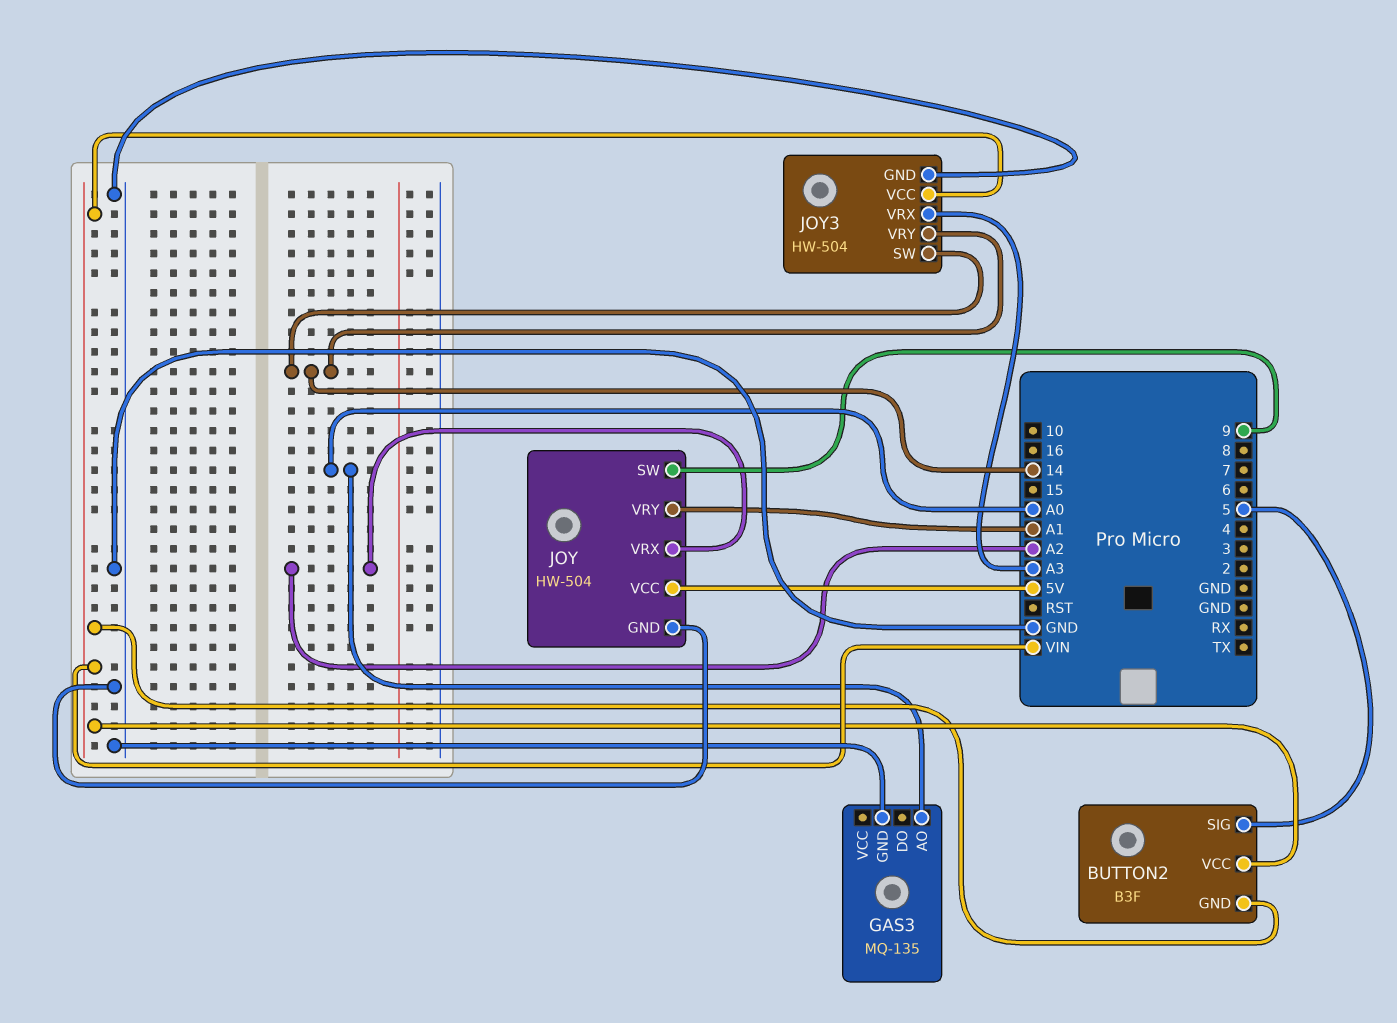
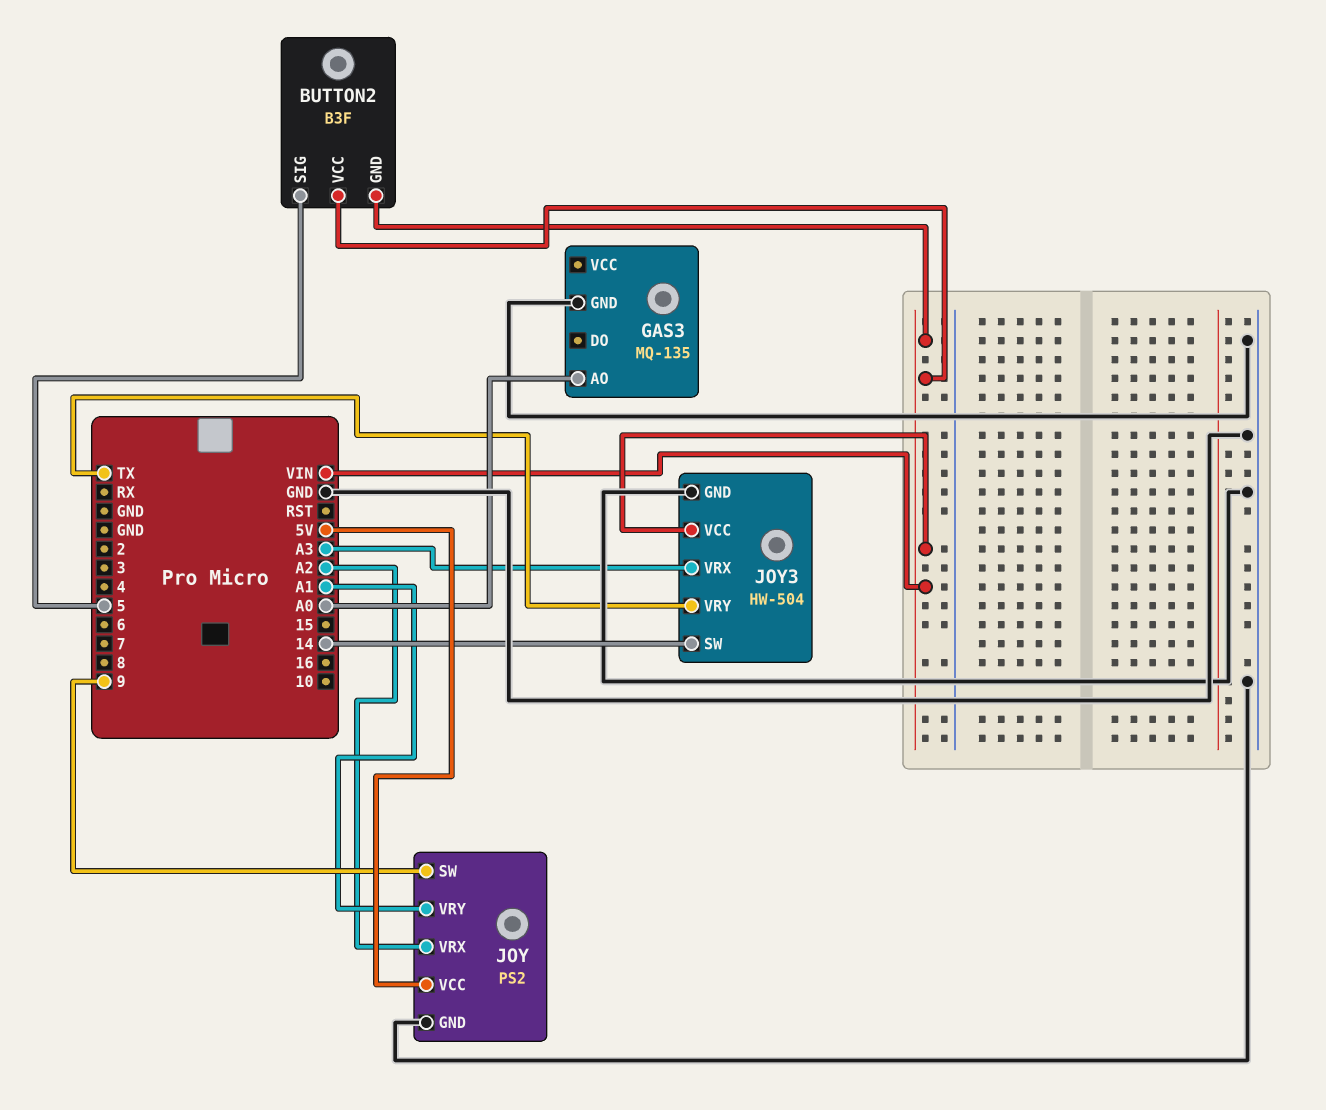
JOY: HW-504 -> PS2
JOY3 pin VRY: 14 -> TX

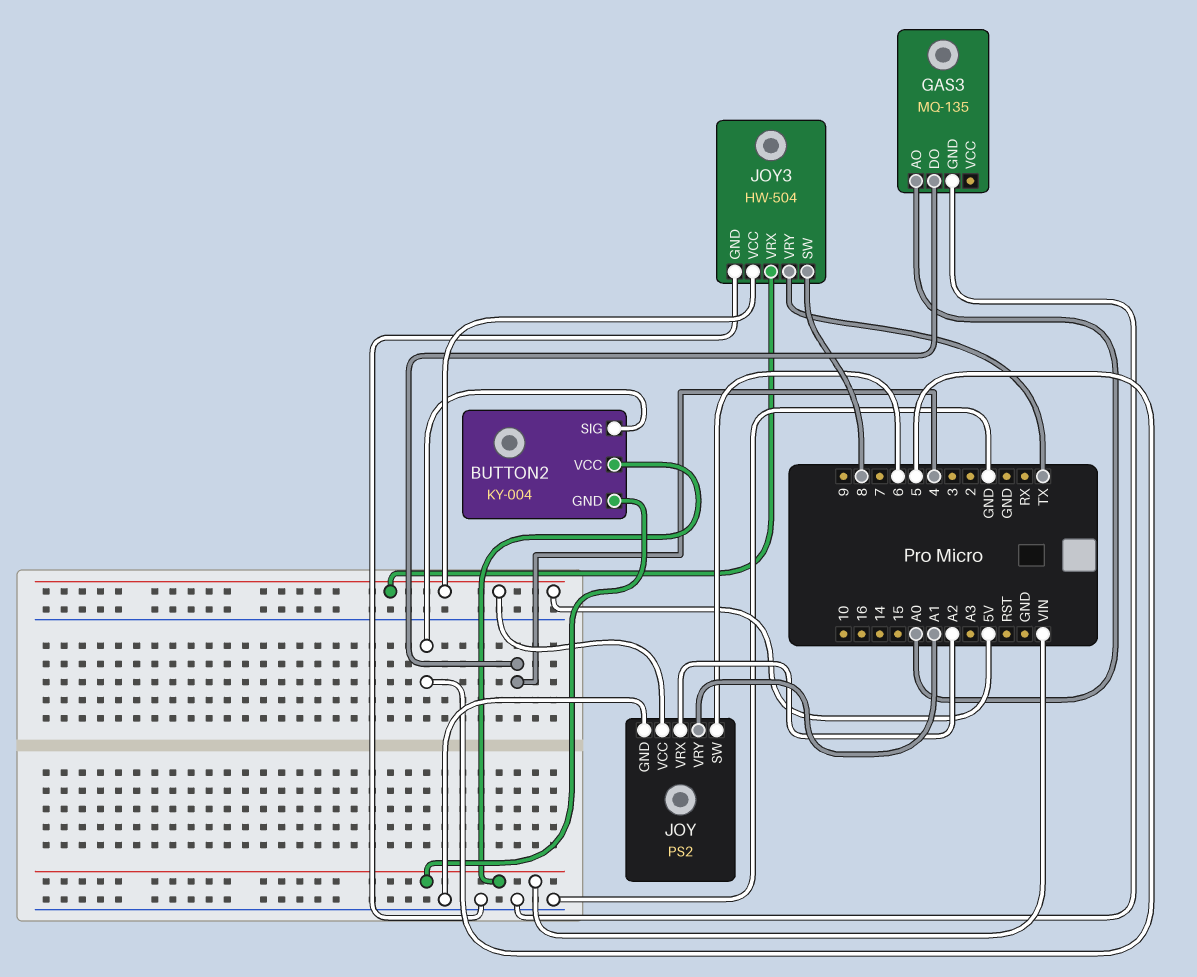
BUTTON2: B3F -> KY-004
GAS3 pin DO: none -> 4
JOY pin SW: 9 -> 6
JOY3 pin SW: 14 -> 8
JOY3 pin VCC: VIN -> 5V
JOY3 pin VRX: A3 -> 5V

